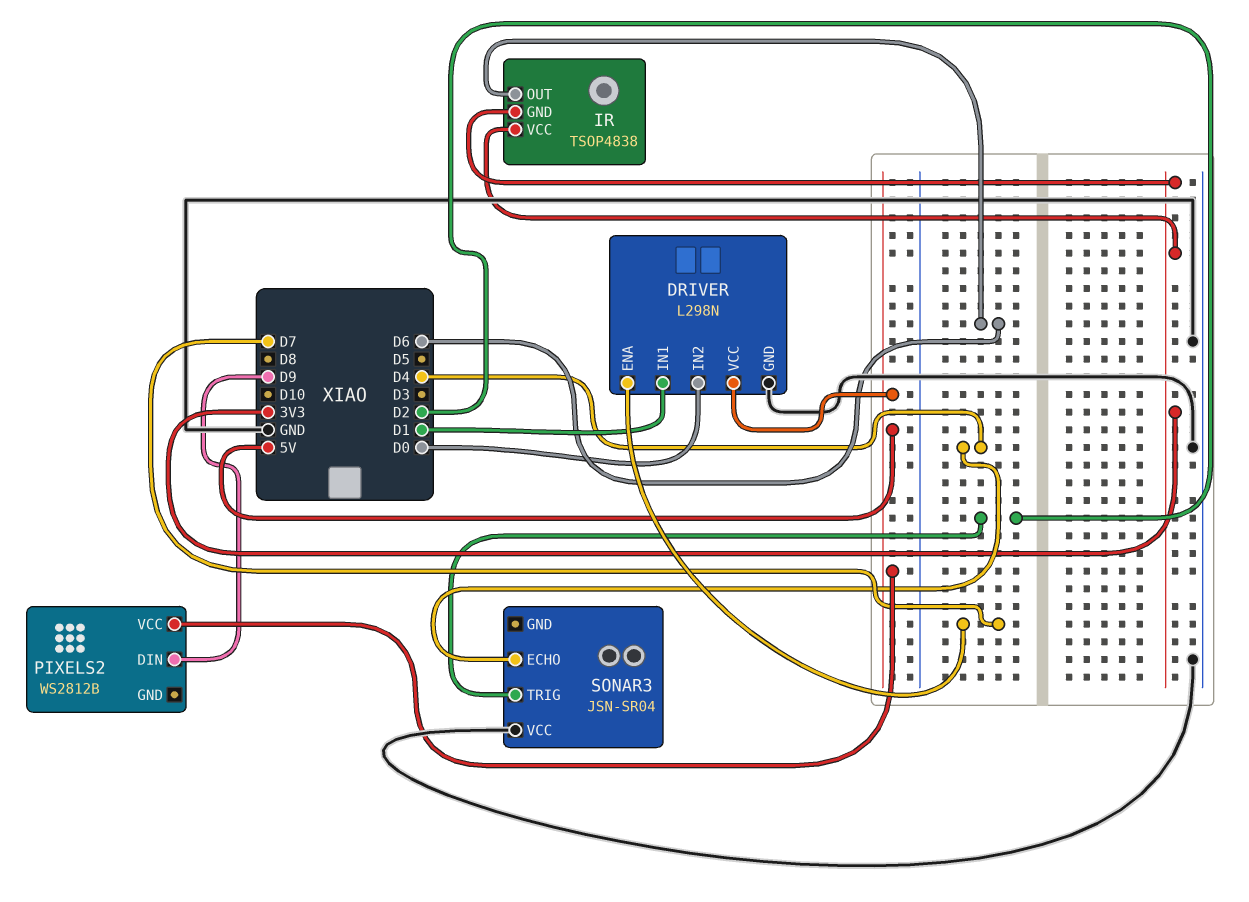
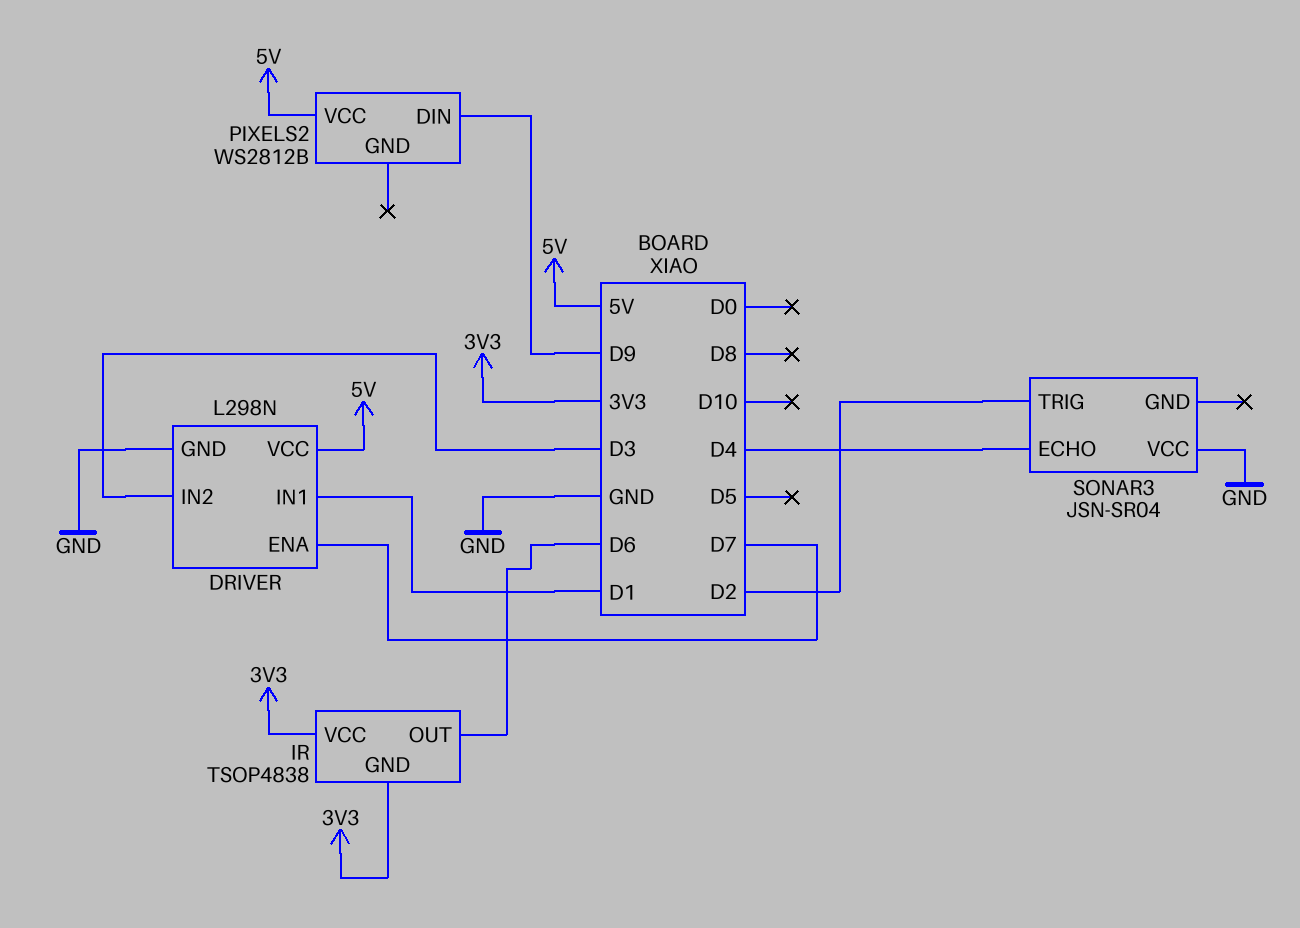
DRIVER pin IN2: D0 -> D3

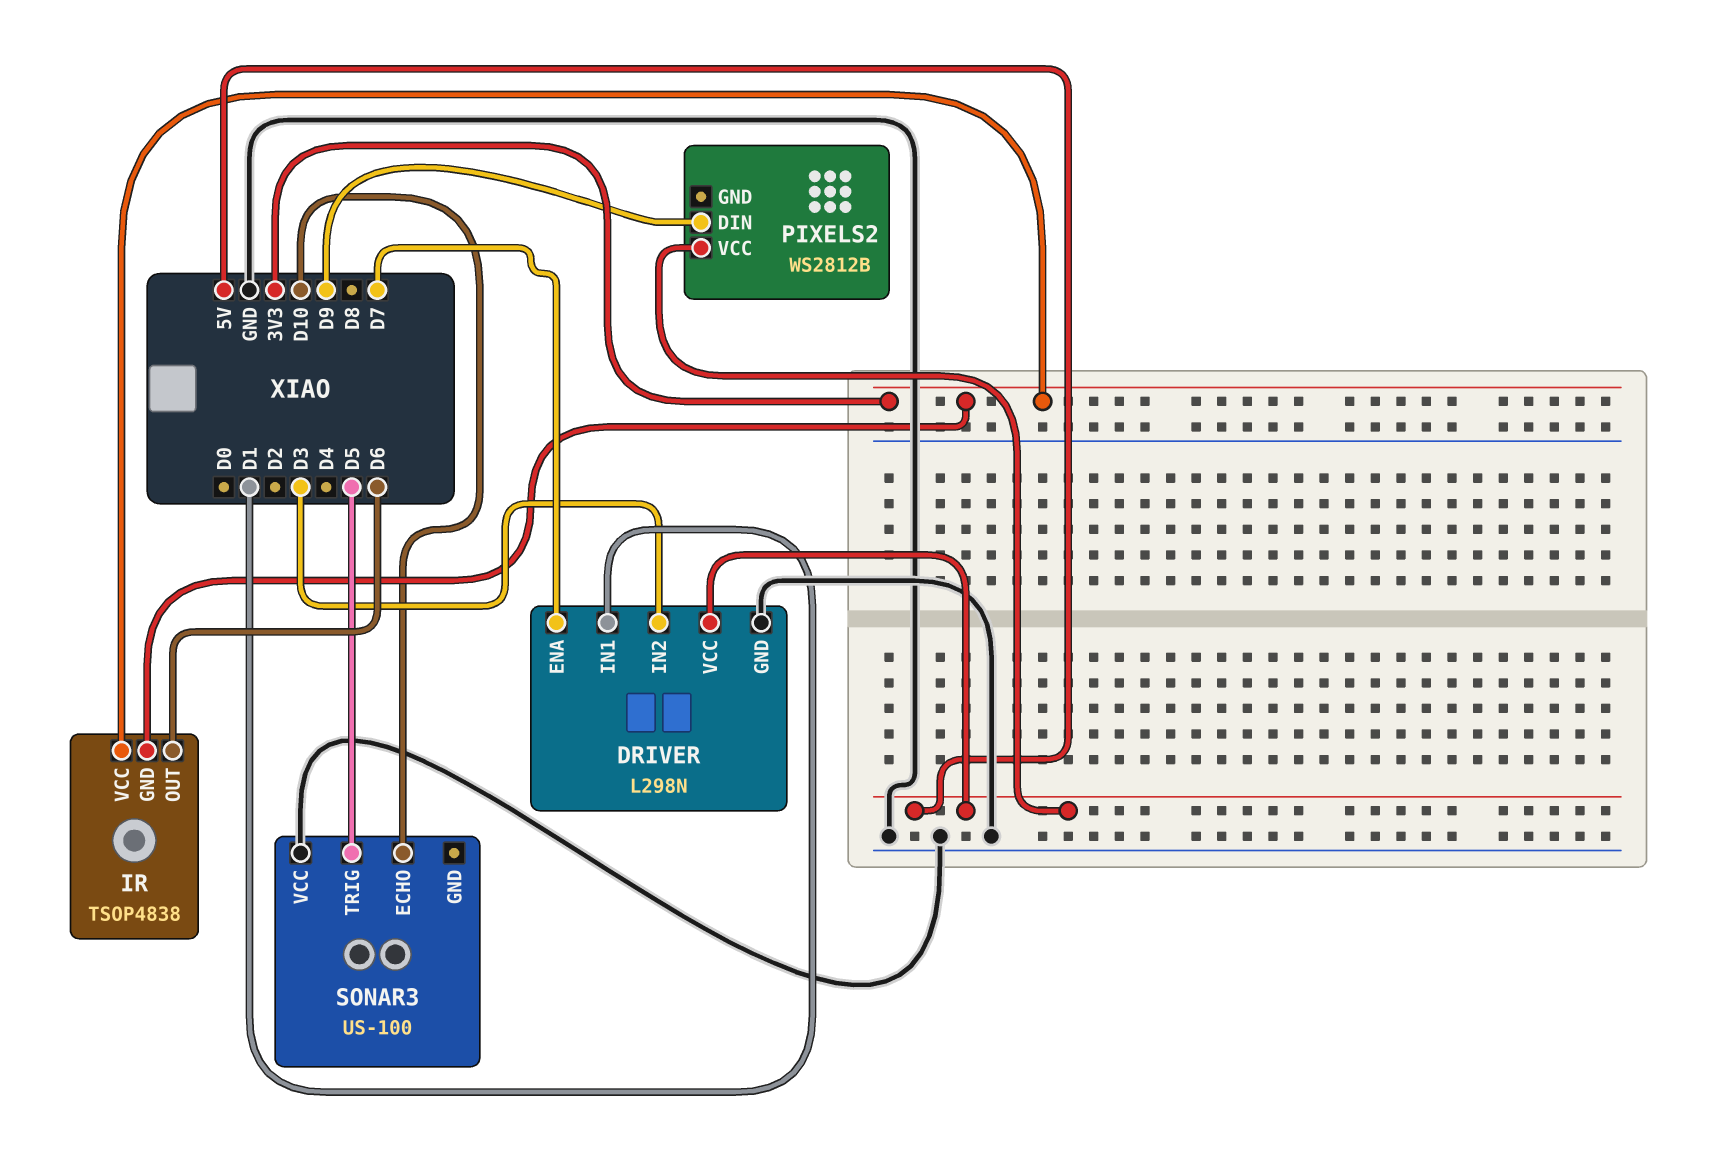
SONAR3: JSN-SR04 -> US-100
SONAR3 pin ECHO: D4 -> D10
SONAR3 pin TRIG: D2 -> D5

